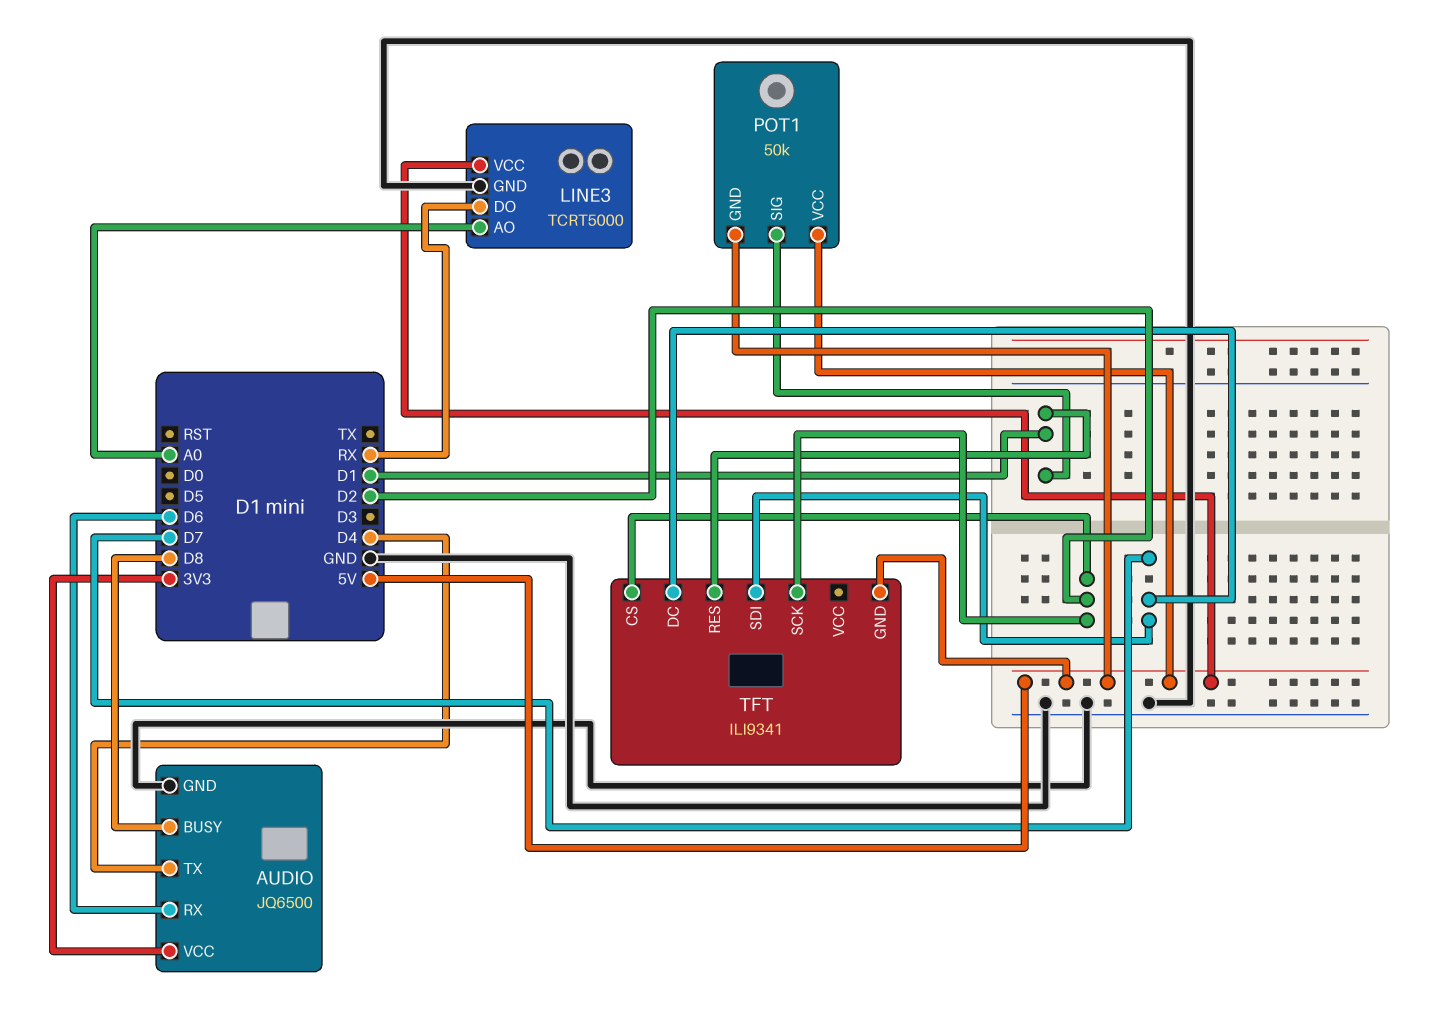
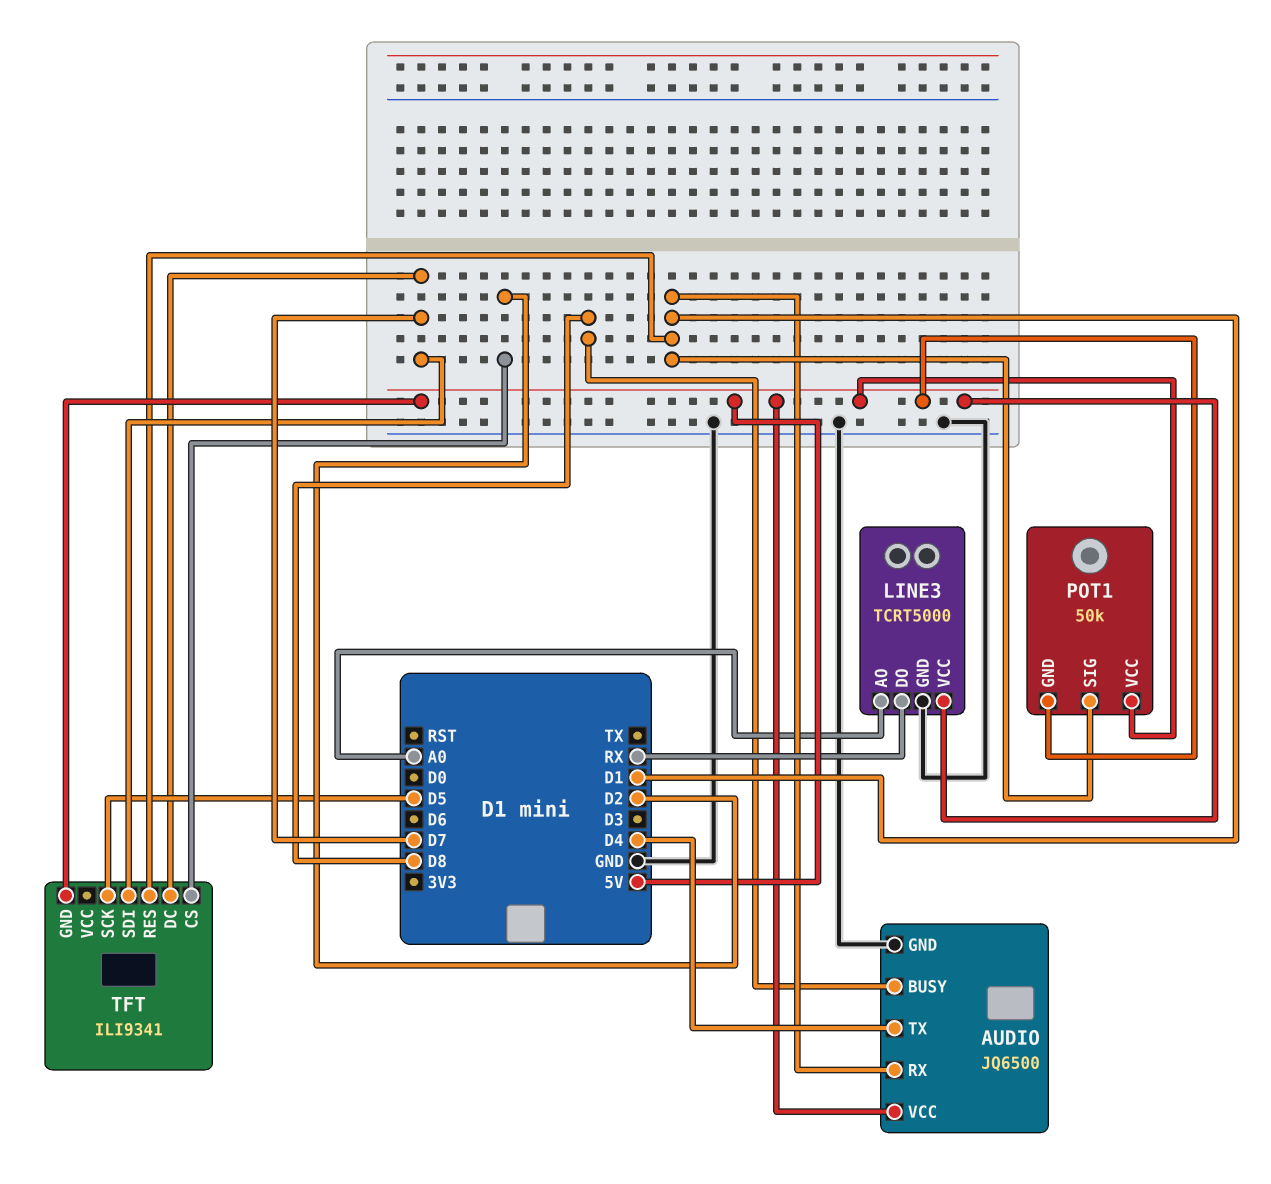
AUDIO pin RX: D6 -> D1
AUDIO pin VCC: 3V3 -> 5V
TFT pin SCK: D2 -> D5

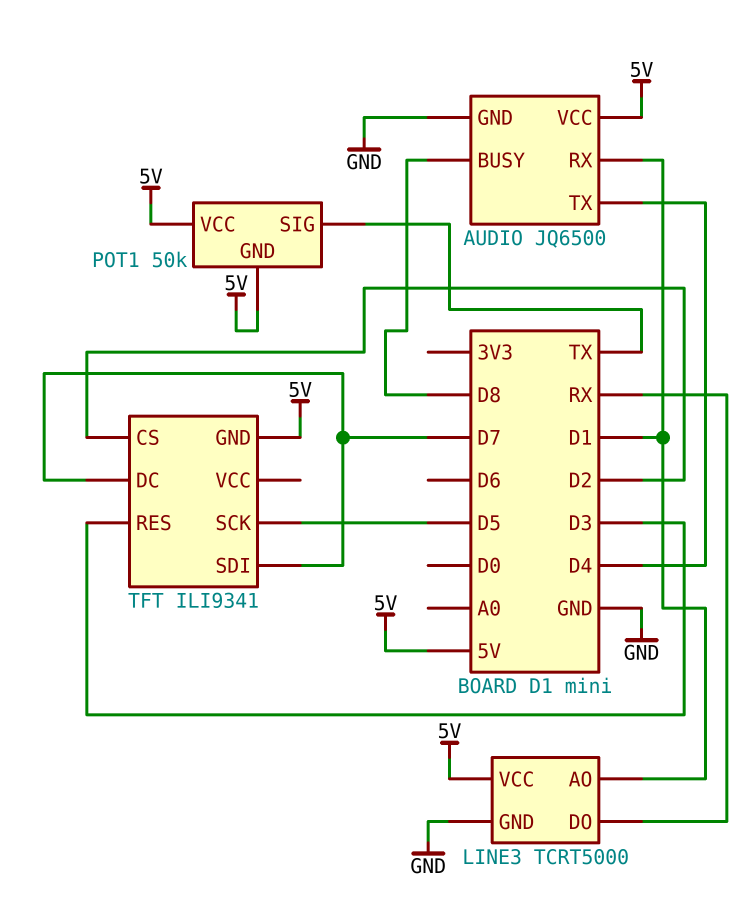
LINE3 pin AO: A0 -> D1
POT1 pin SIG: D1 -> TX
TFT pin RES: D1 -> D3

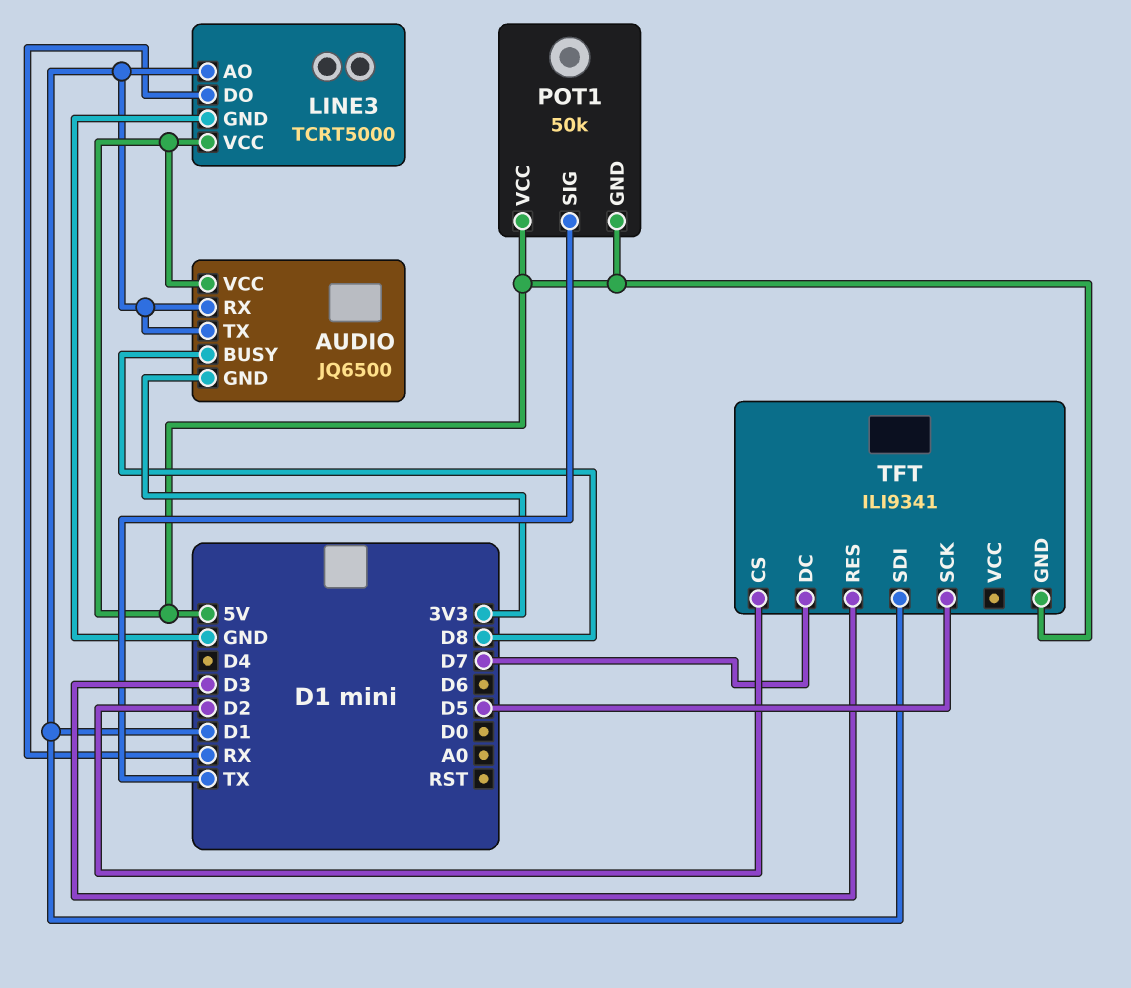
AUDIO pin GND: GND -> 3V3
AUDIO pin TX: D4 -> D1
TFT pin SDI: D7 -> D1

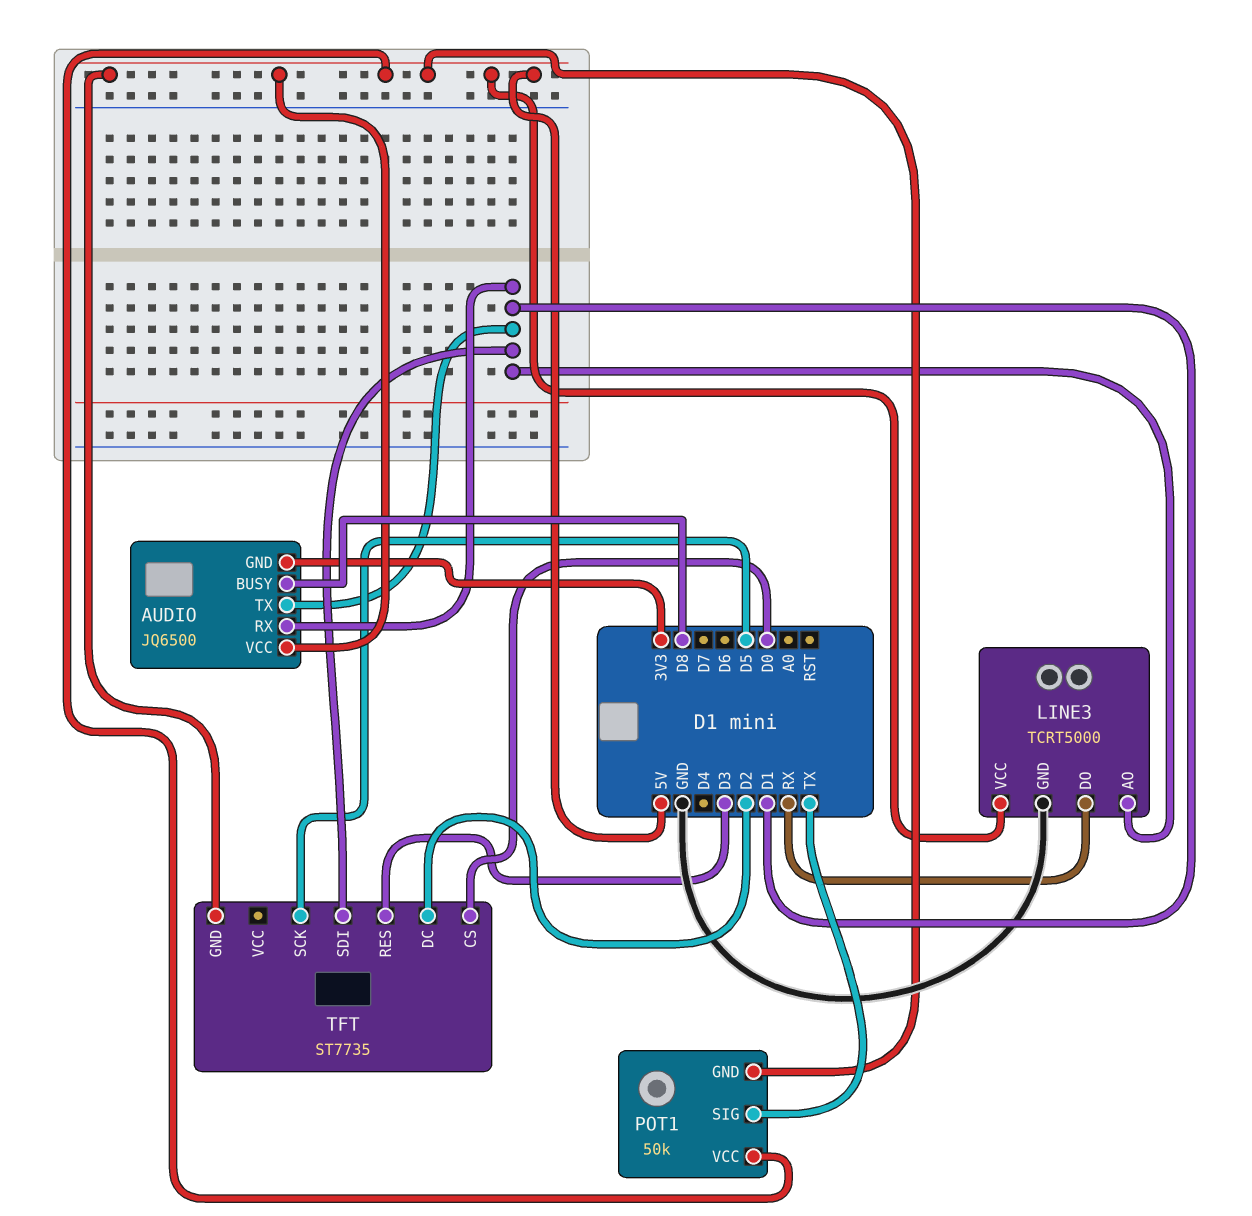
TFT: ILI9341 -> ST7735
TFT pin CS: D2 -> D0
TFT pin DC: D7 -> D2

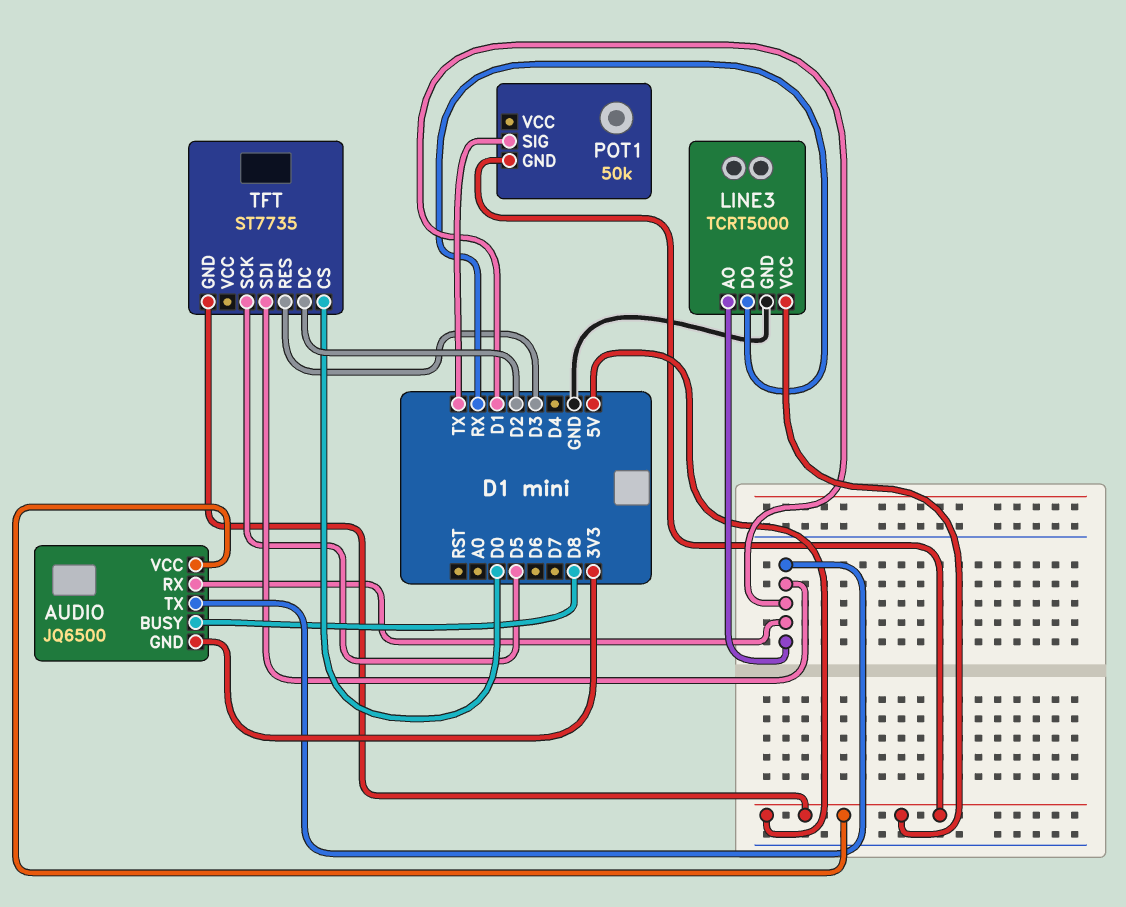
POT1 pin VCC: 5V -> none

